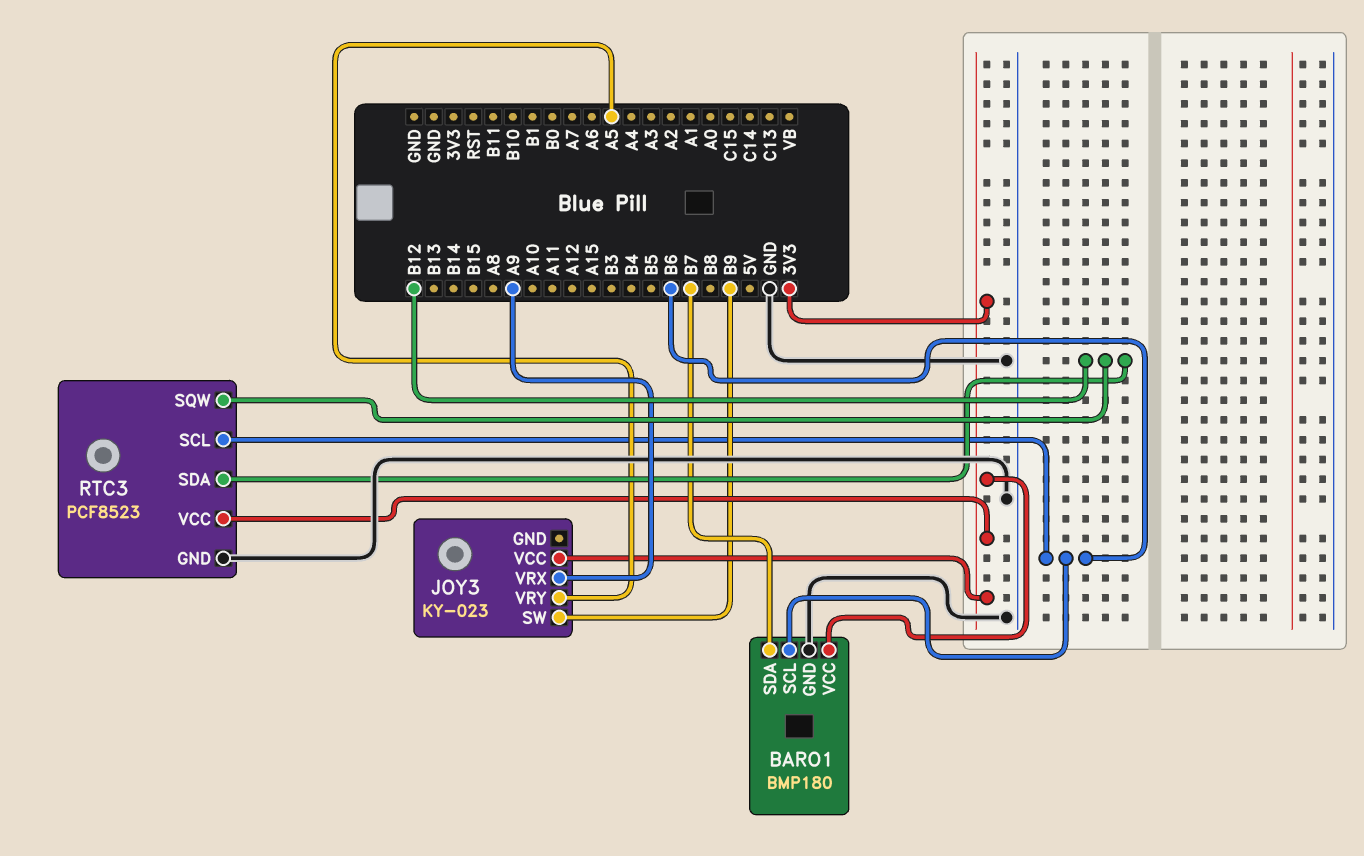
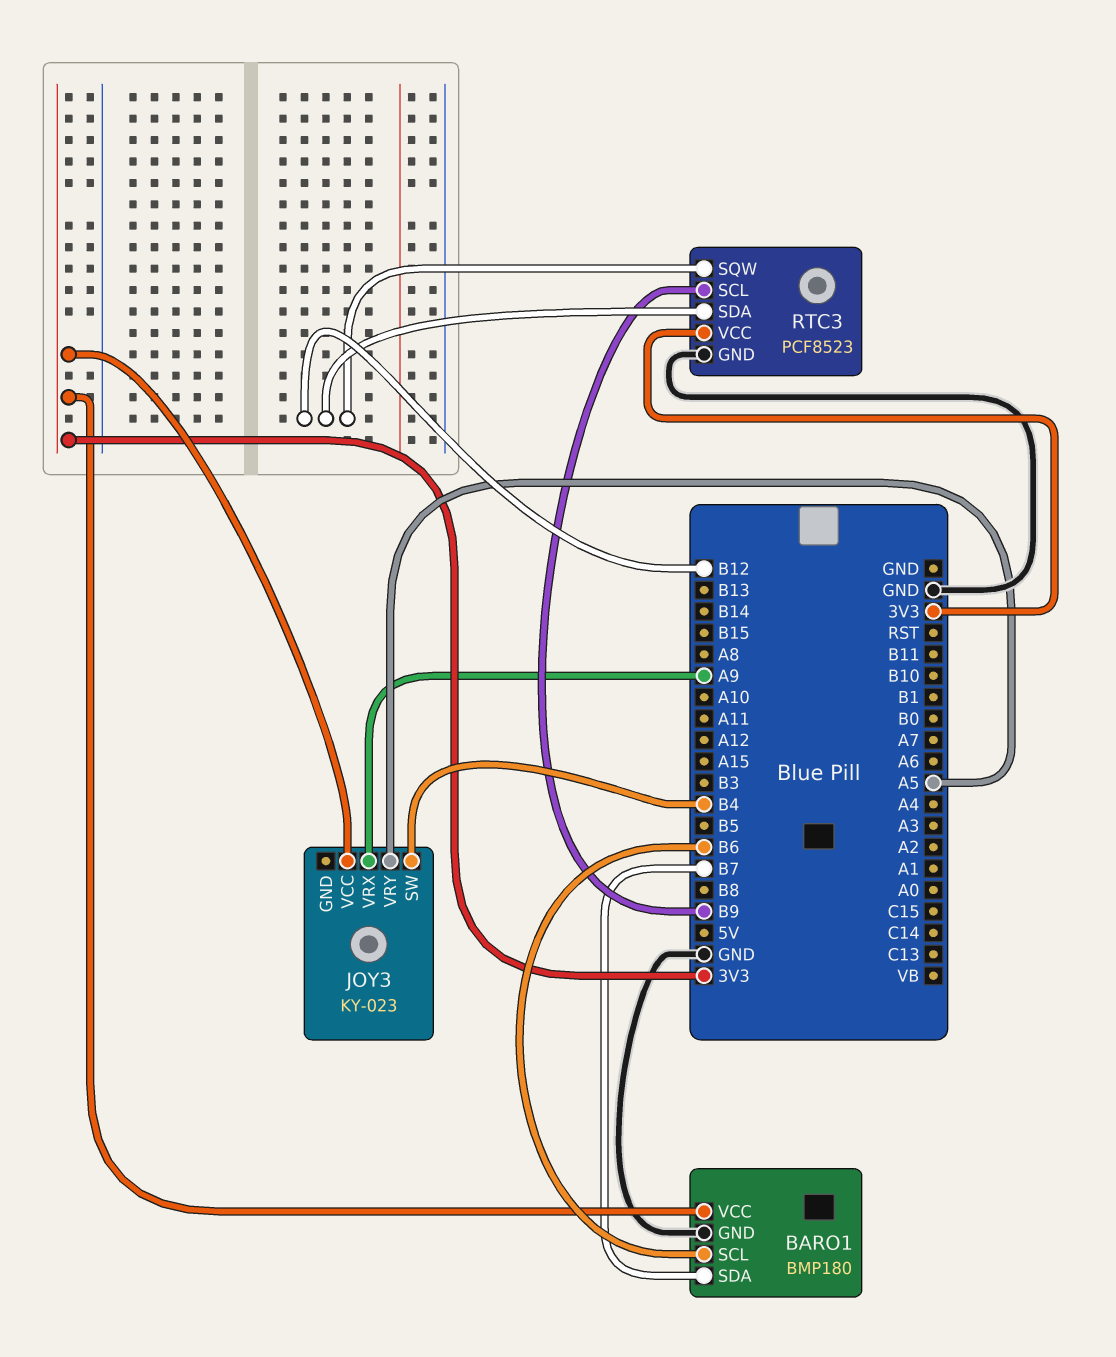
JOY3 pin SW: B9 -> B4
RTC3 pin SCL: B6 -> B9

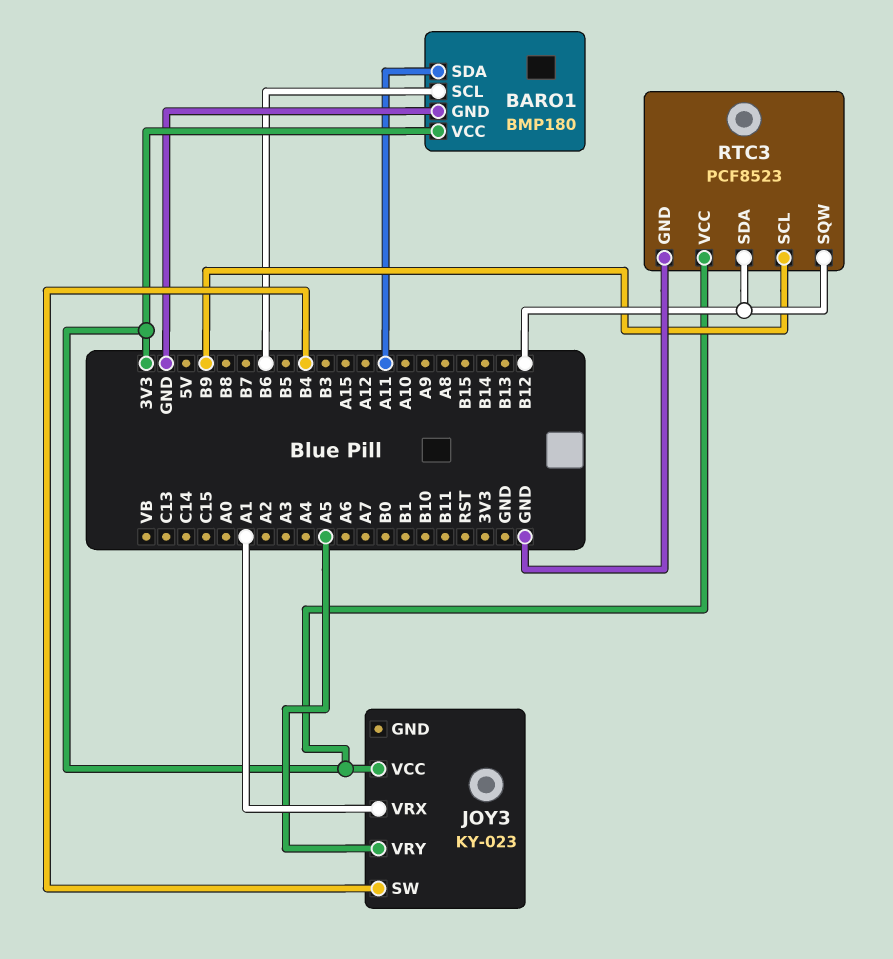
BARO1 pin SDA: B7 -> A11
JOY3 pin VRX: A9 -> A1

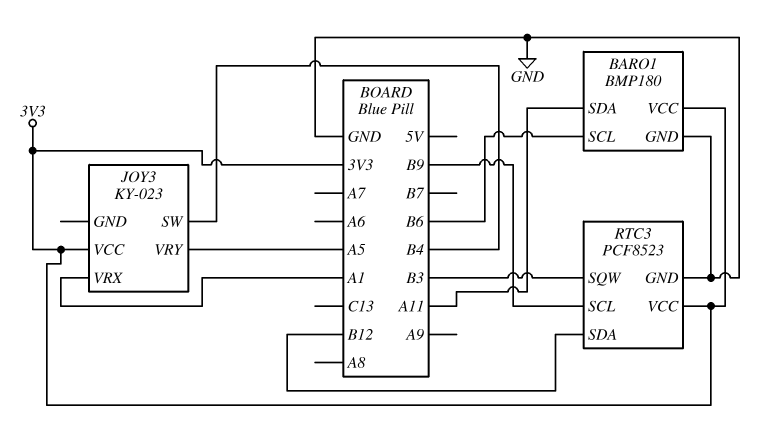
RTC3 pin SQW: B12 -> B3

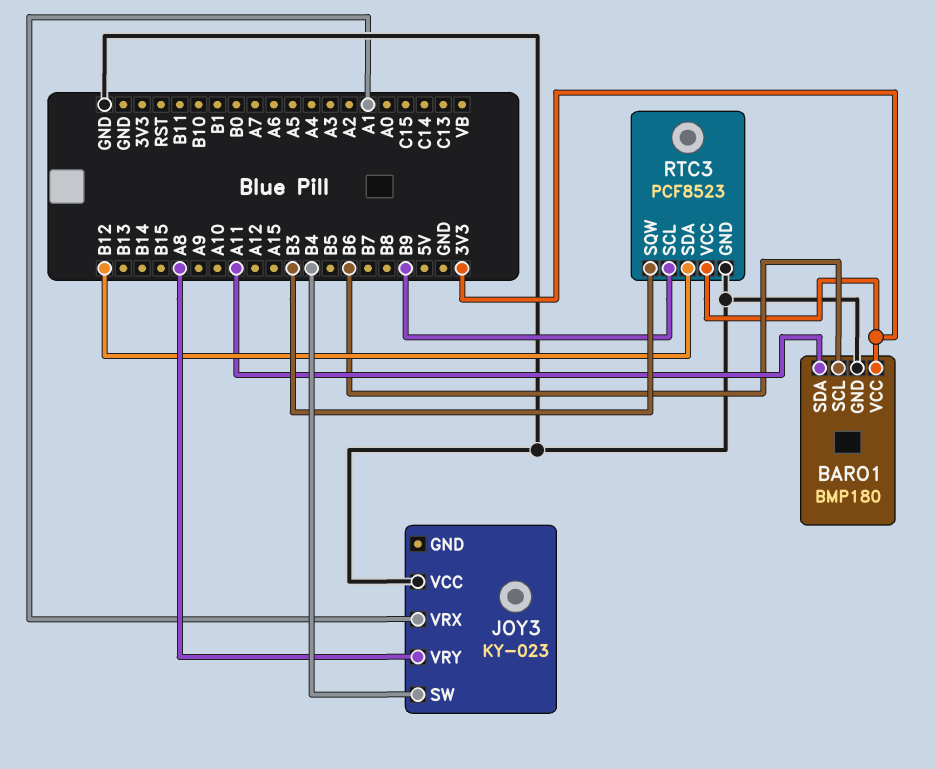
JOY3 pin VCC: 3V3 -> GND
JOY3 pin VRY: A5 -> A8

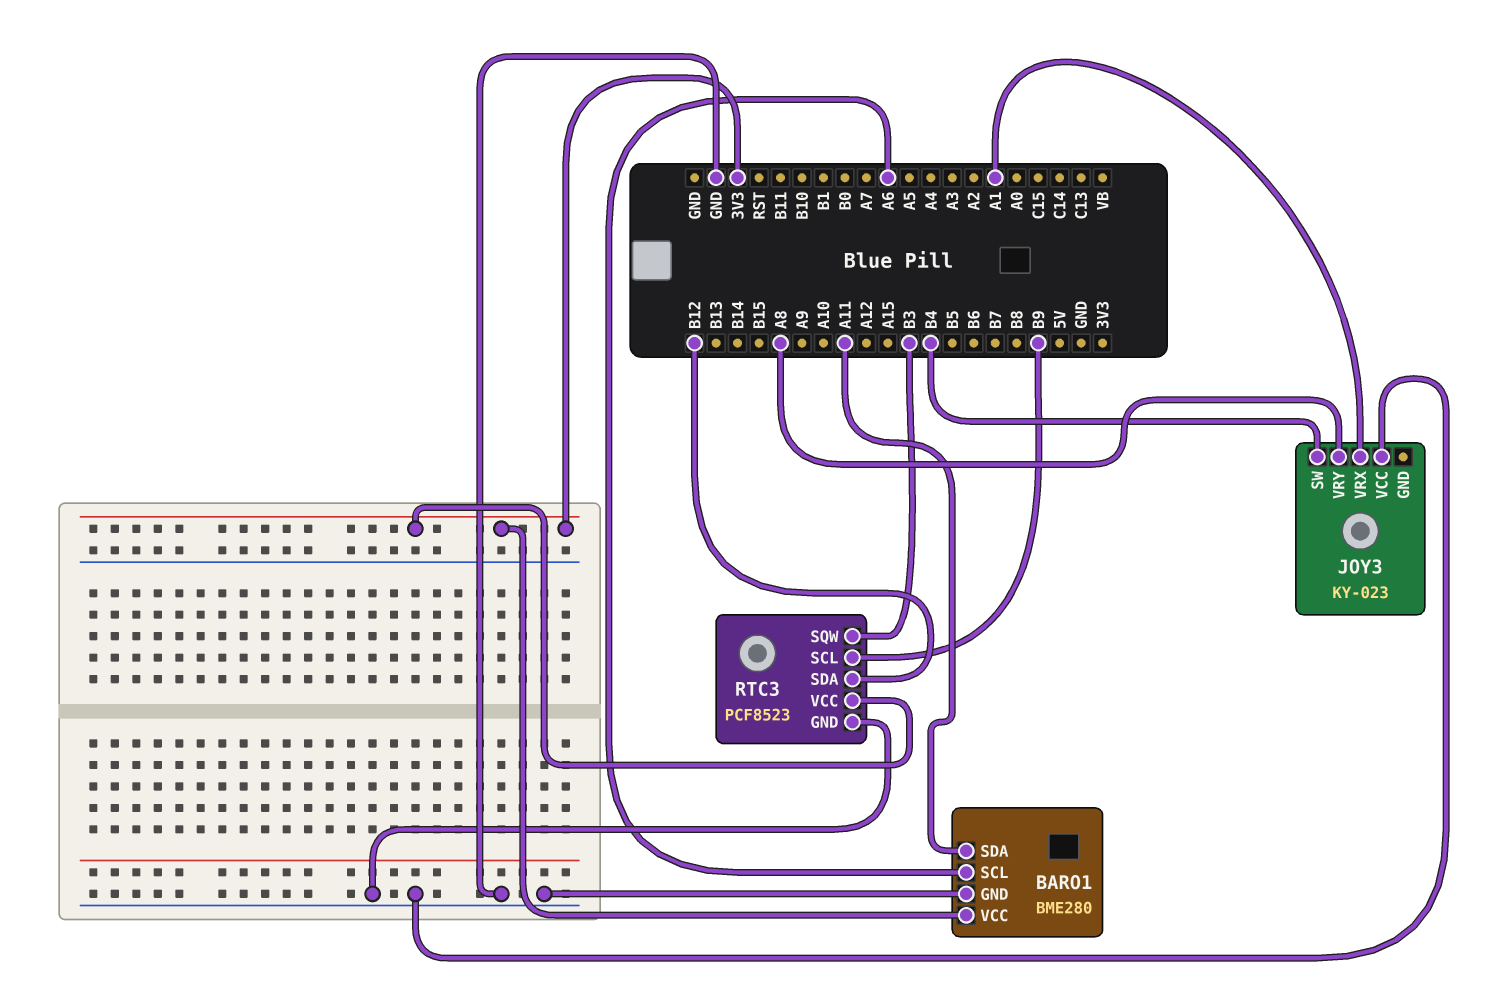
BARO1: BMP180 -> BME280
BARO1 pin SCL: B6 -> A6

